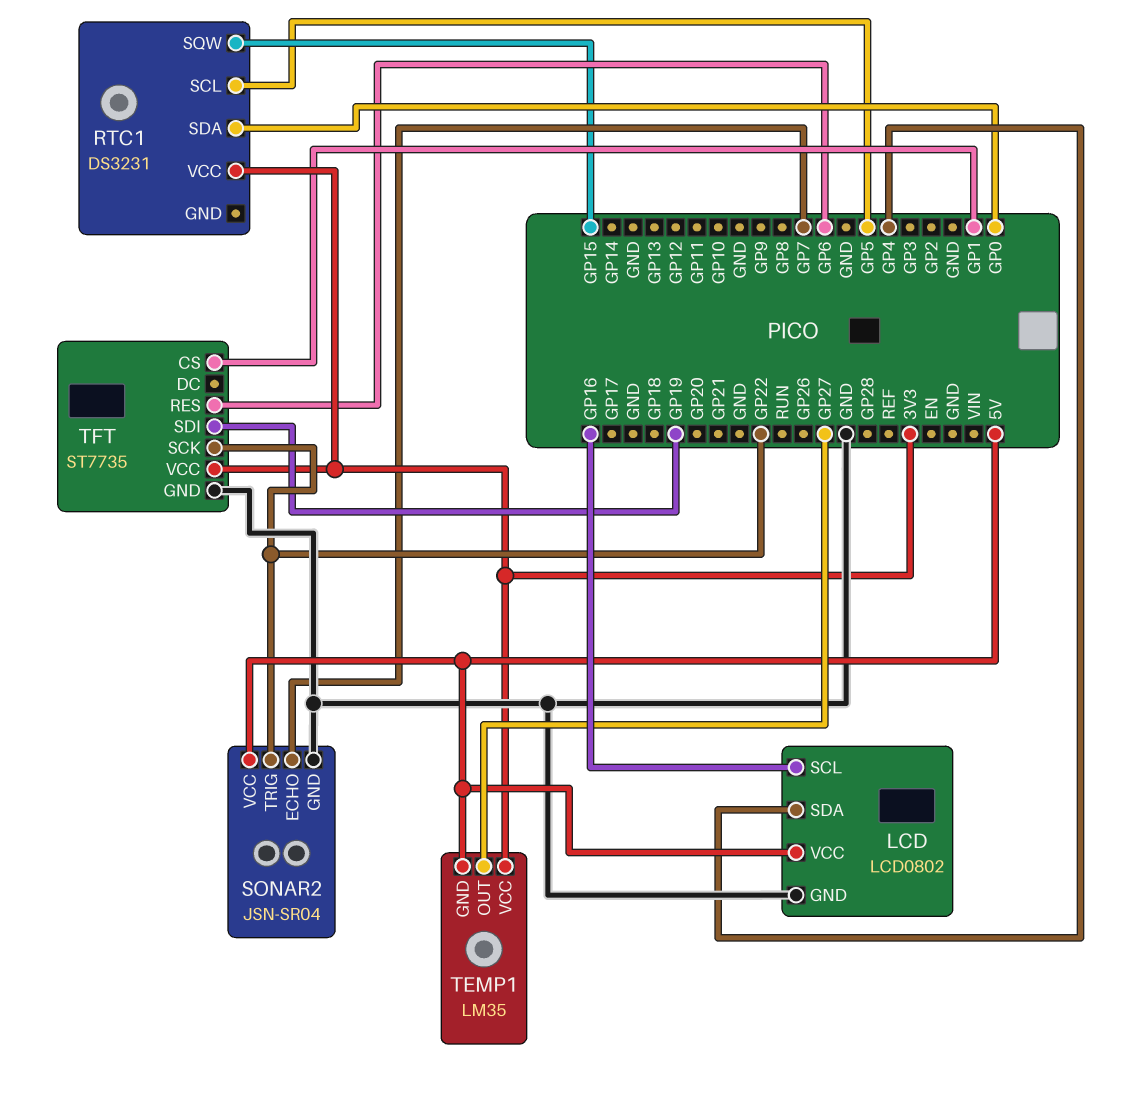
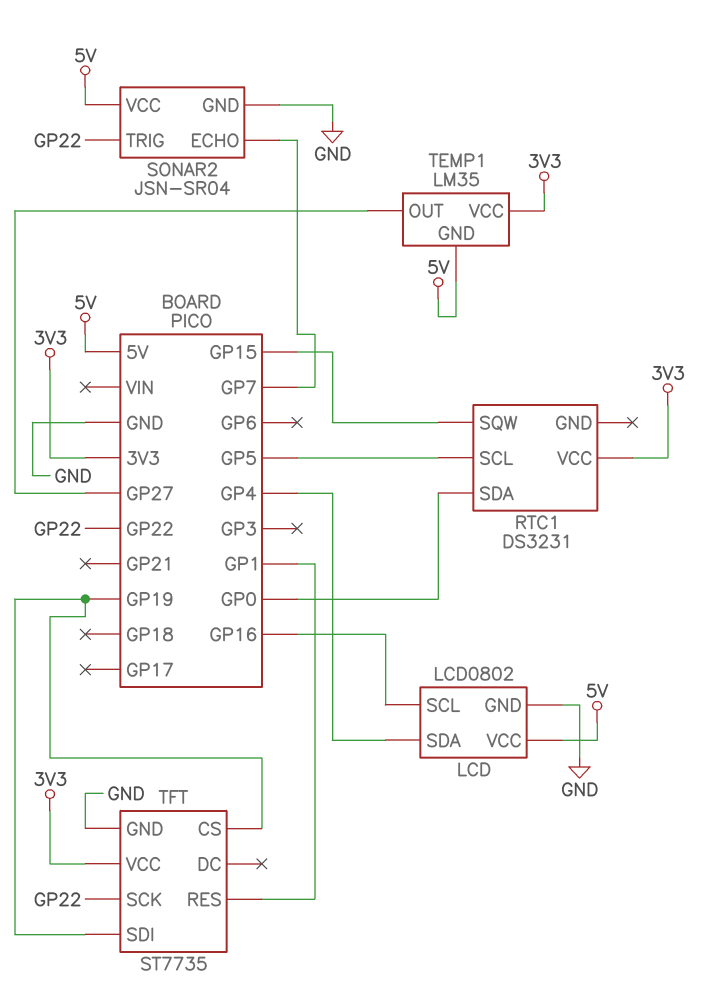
TFT pin CS: GP1 -> GP19
TFT pin RES: GP6 -> GP1

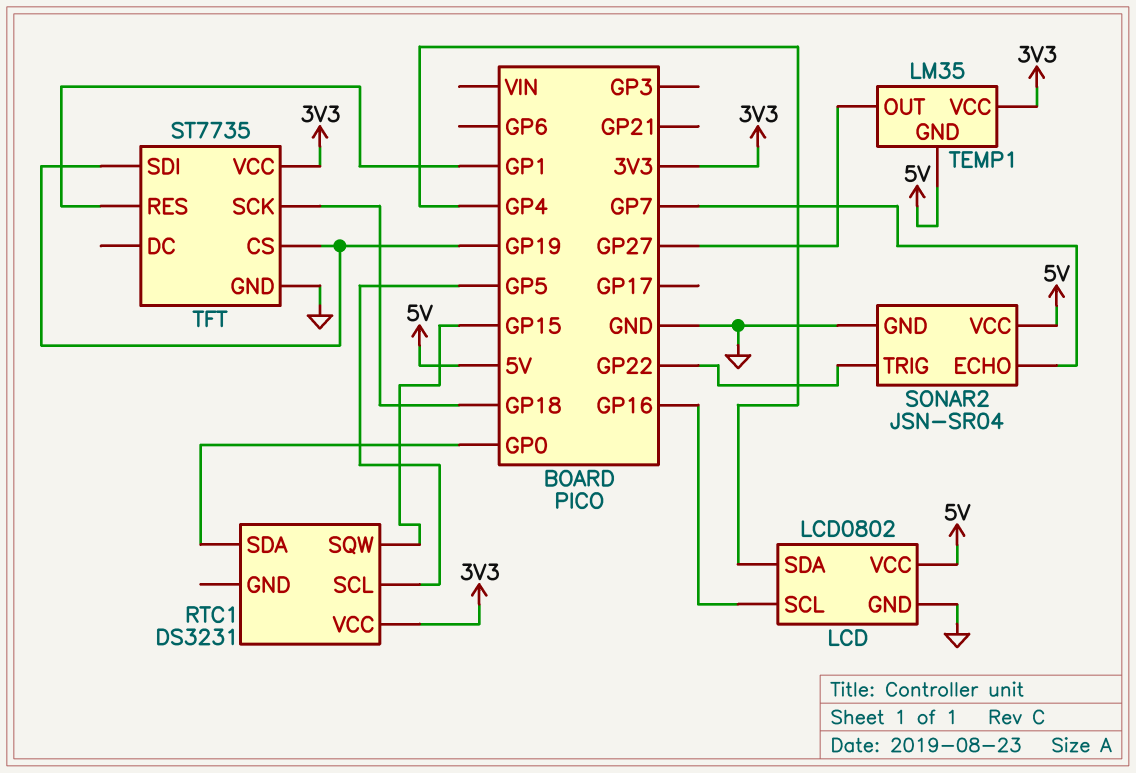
TFT pin SCK: GP22 -> GP18

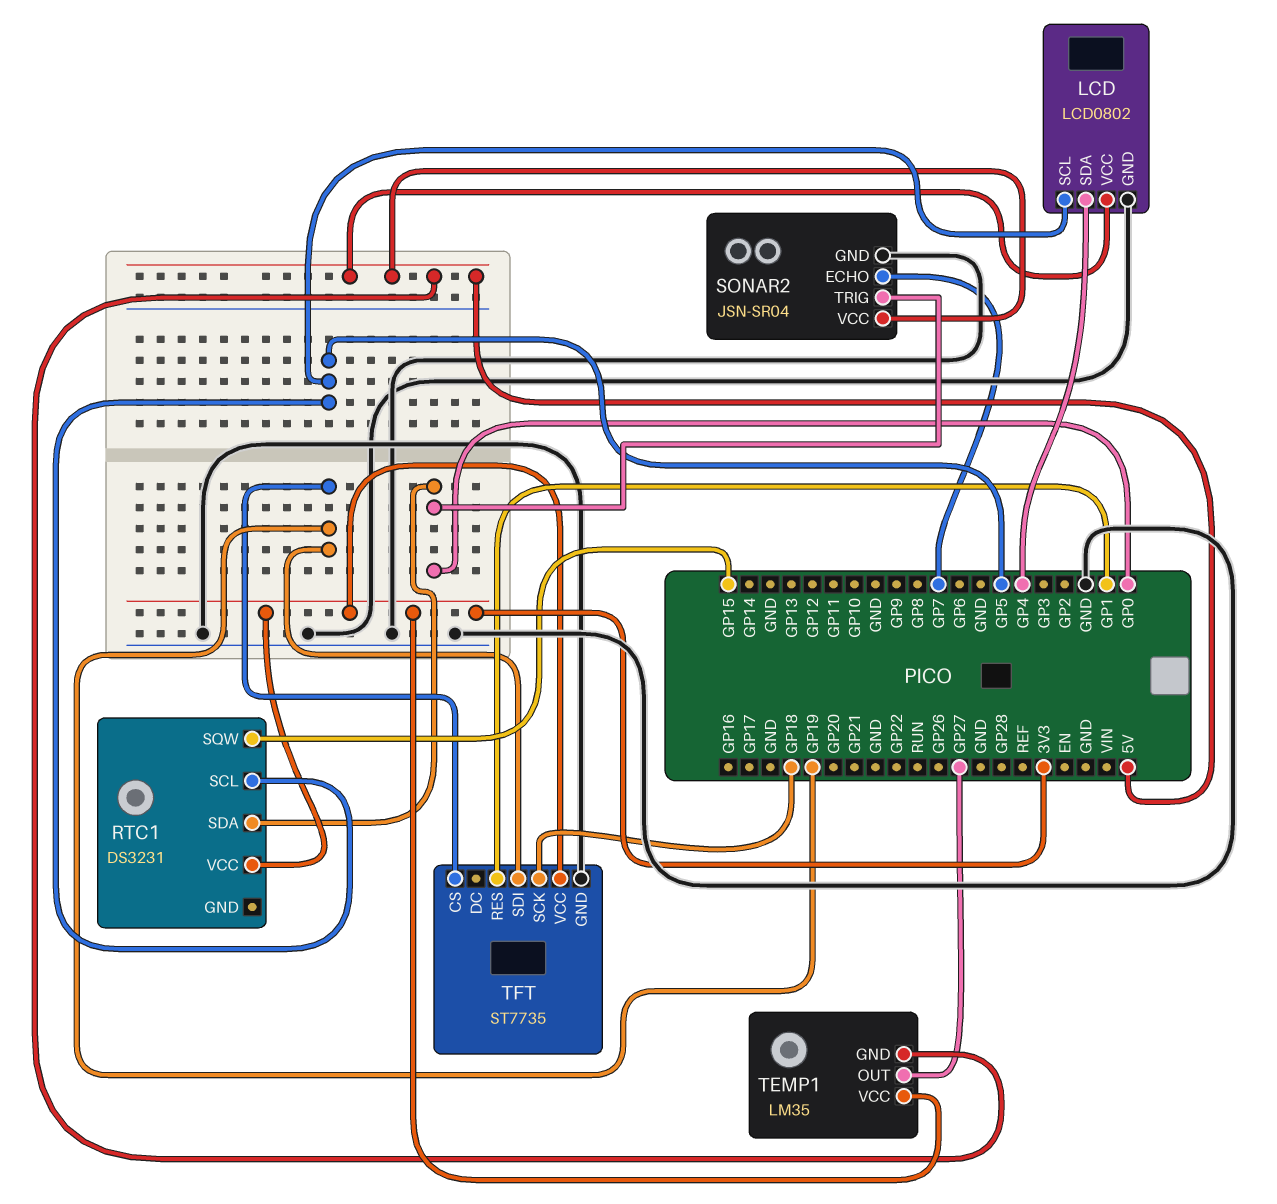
LCD pin SCL: GP16 -> GP5
SONAR2 pin TRIG: GP22 -> GP0

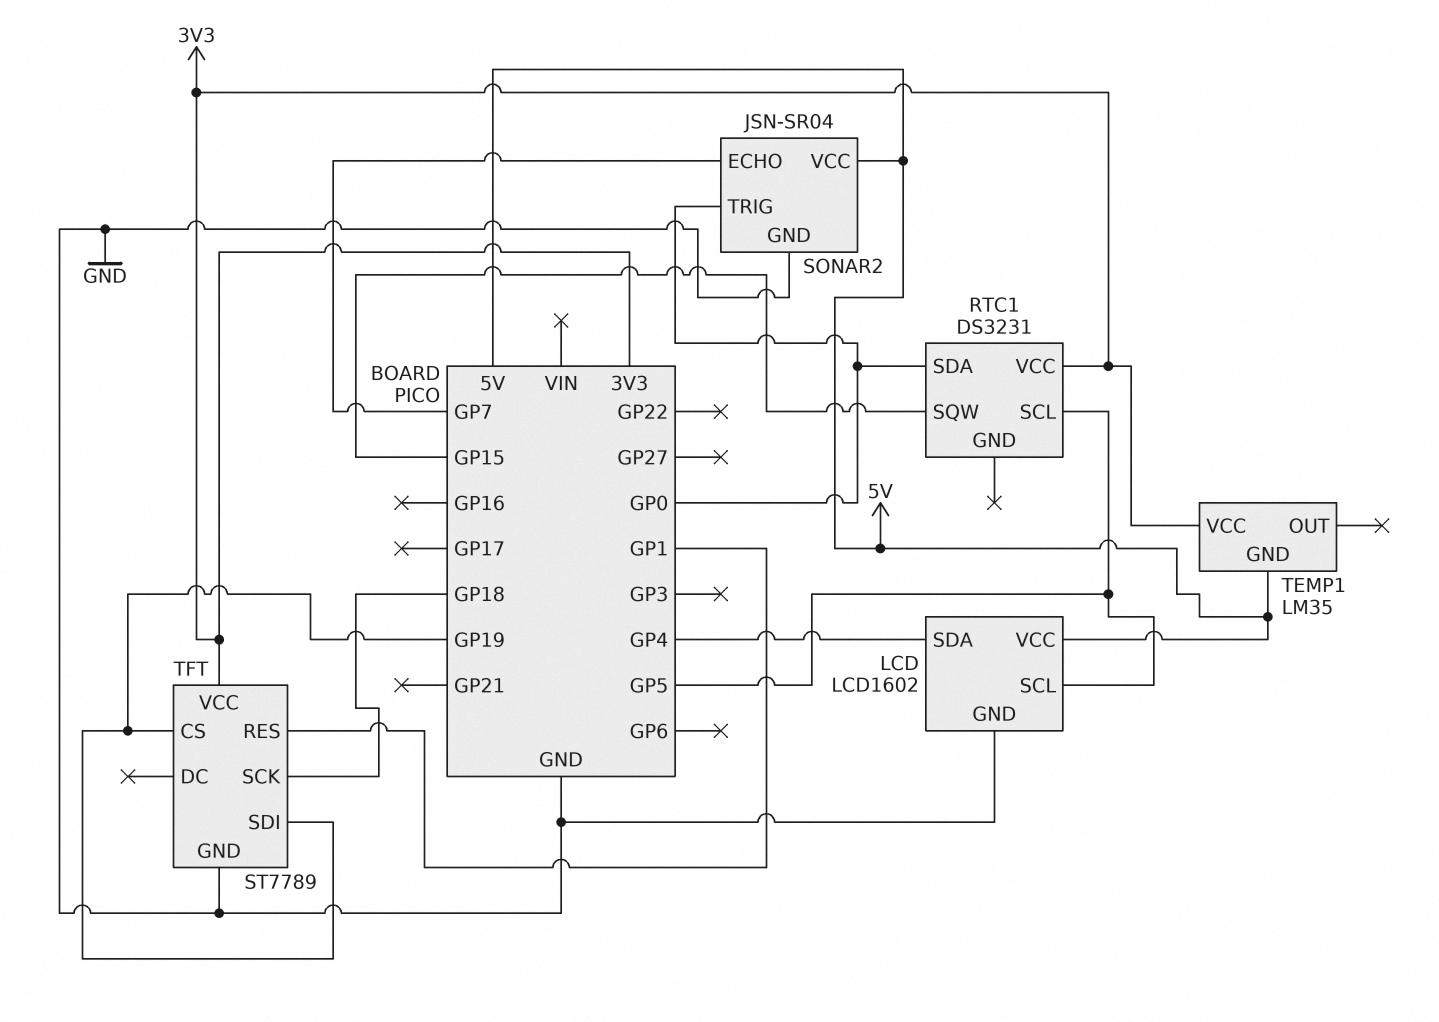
LCD: LCD0802 -> LCD1602
TEMP1 pin OUT: GP27 -> none
TFT: ST7735 -> ST7789

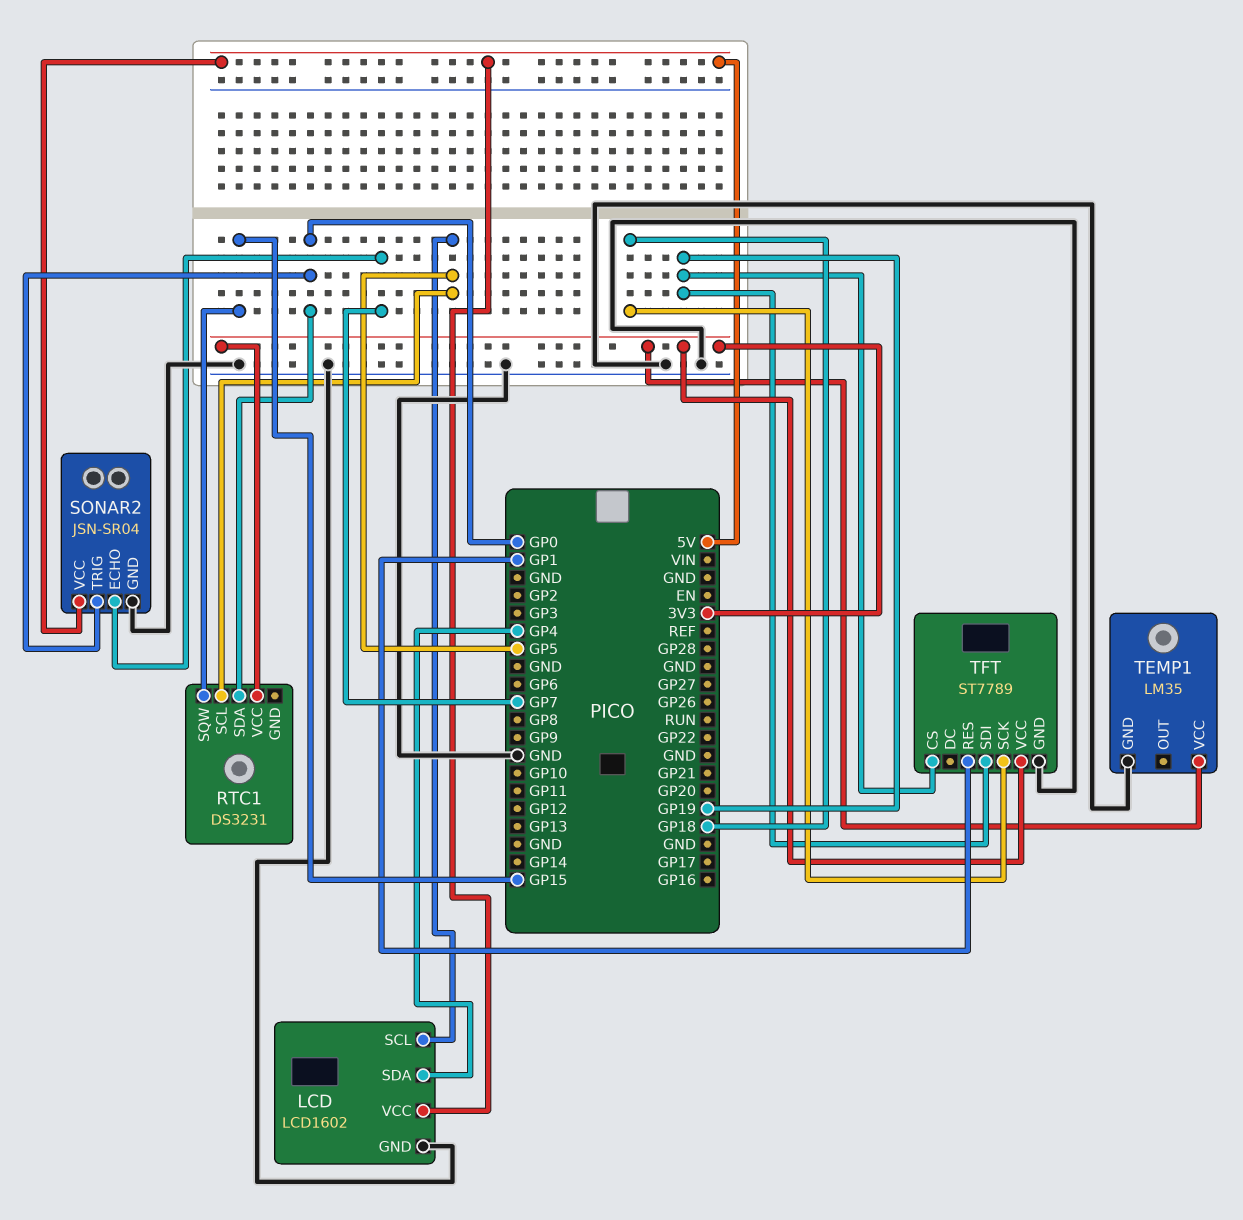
TEMP1 pin GND: 5V -> GND

